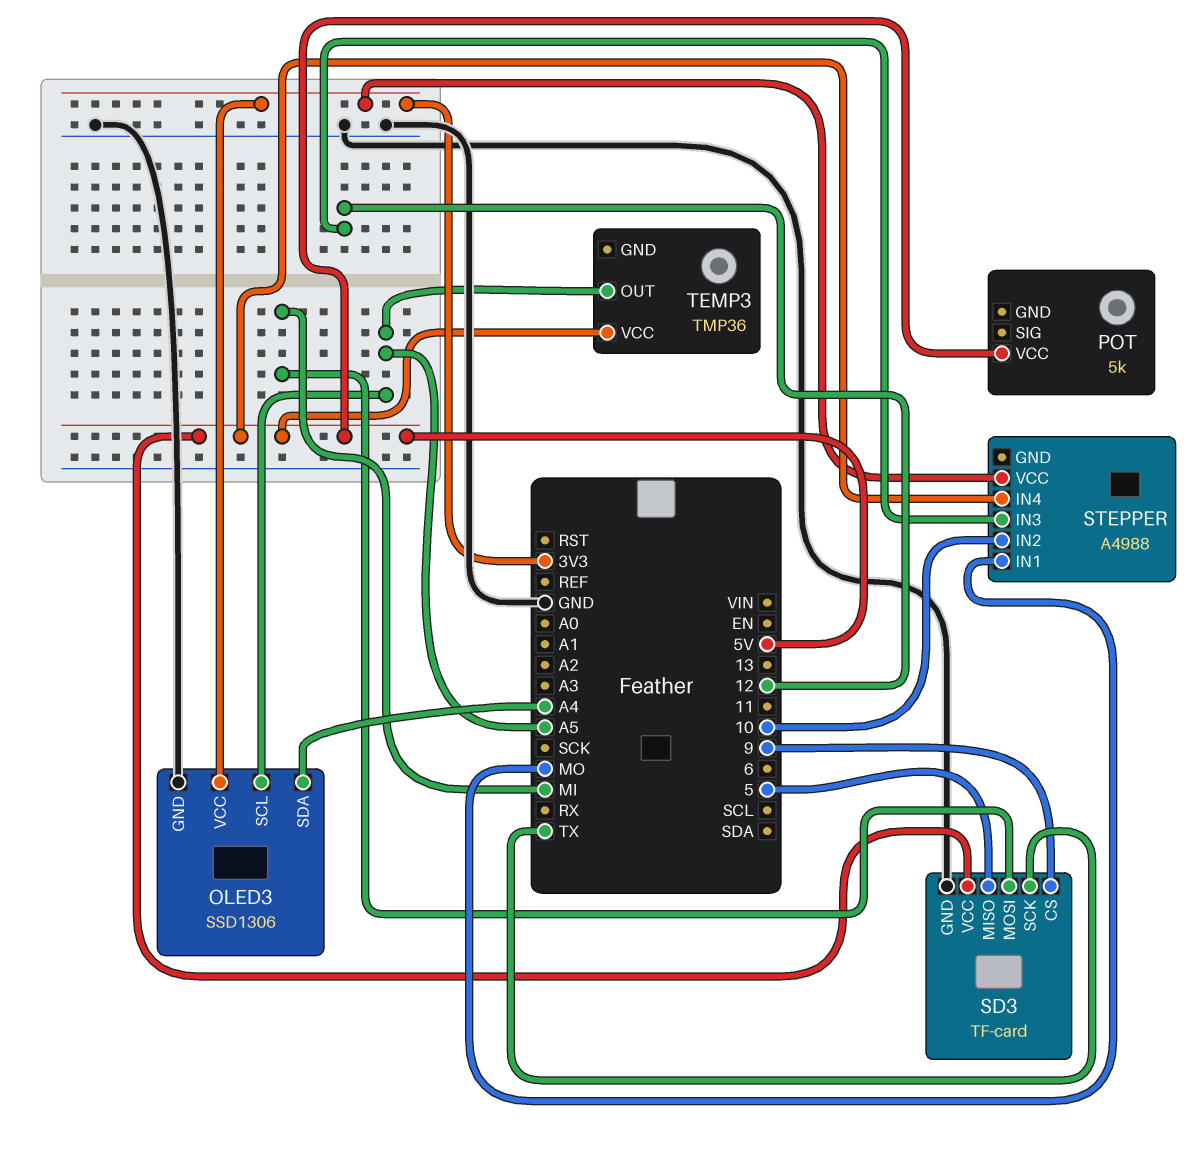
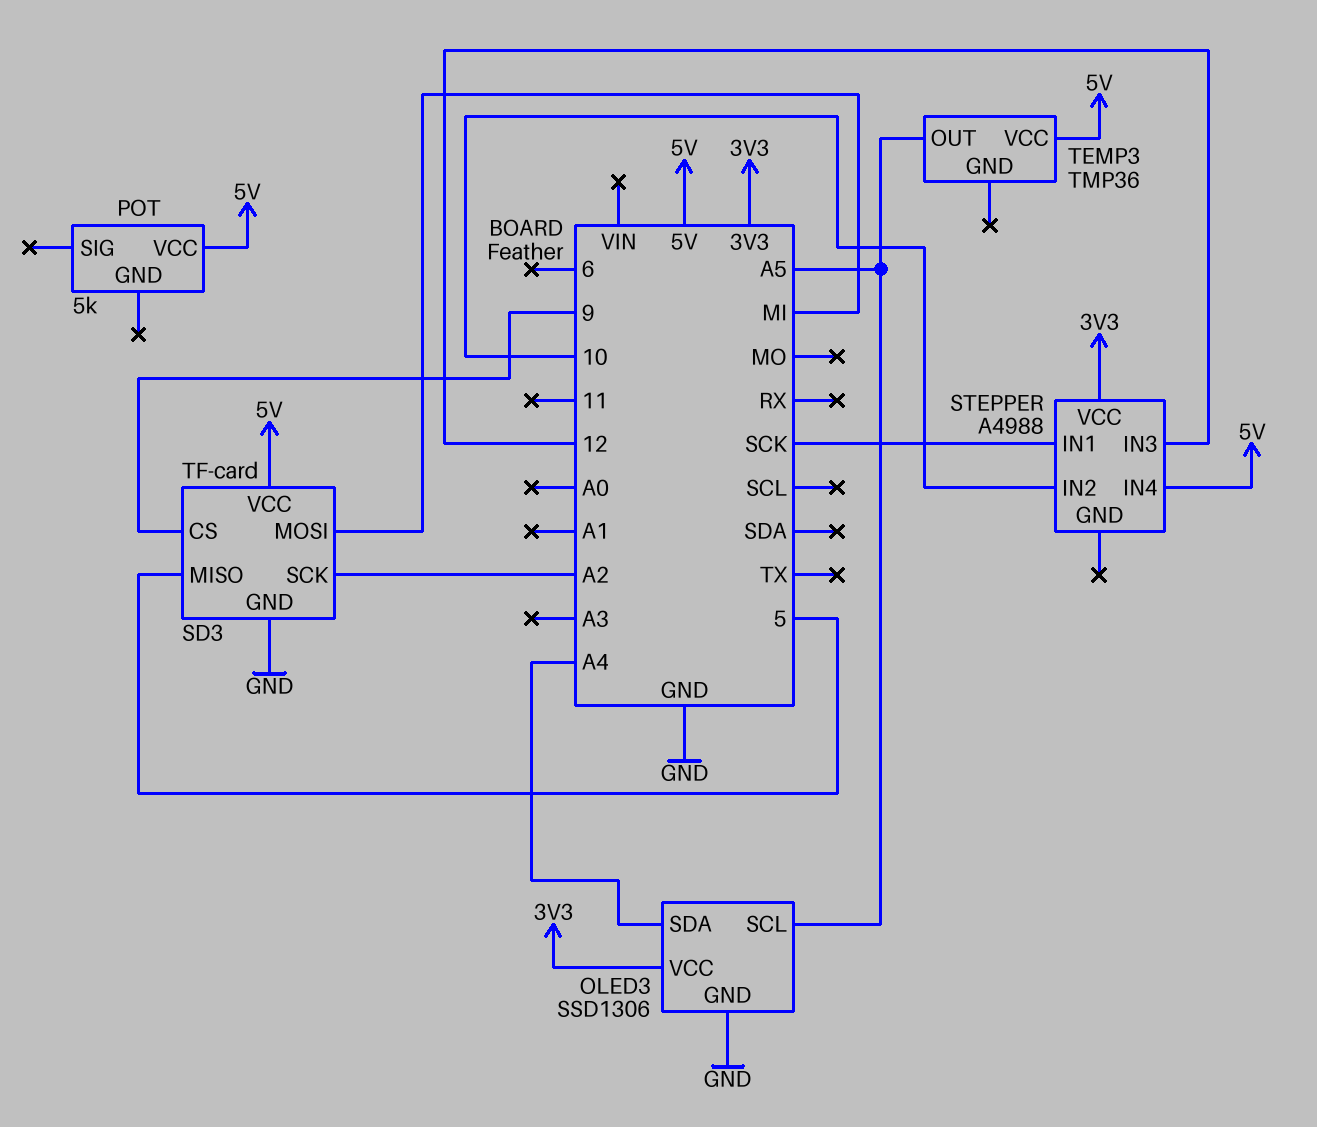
SD3 pin SCK: TX -> A2
STEPPER pin IN1: MO -> SCK

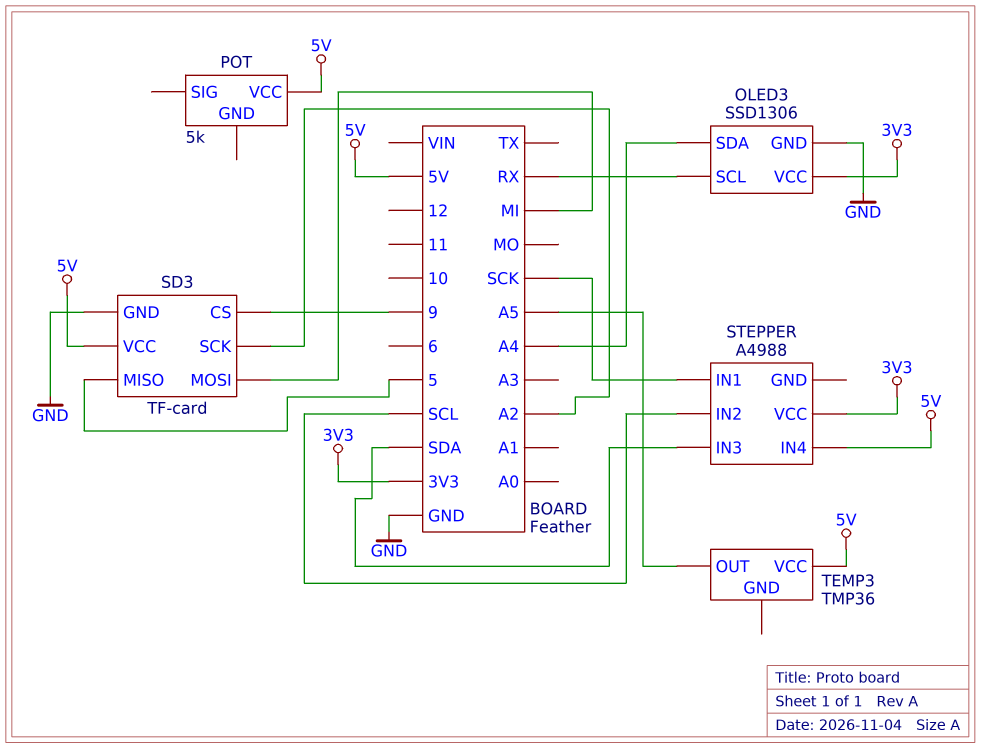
OLED3 pin SCL: A5 -> RX
STEPPER pin IN2: 10 -> SCL
STEPPER pin IN3: 12 -> SDA

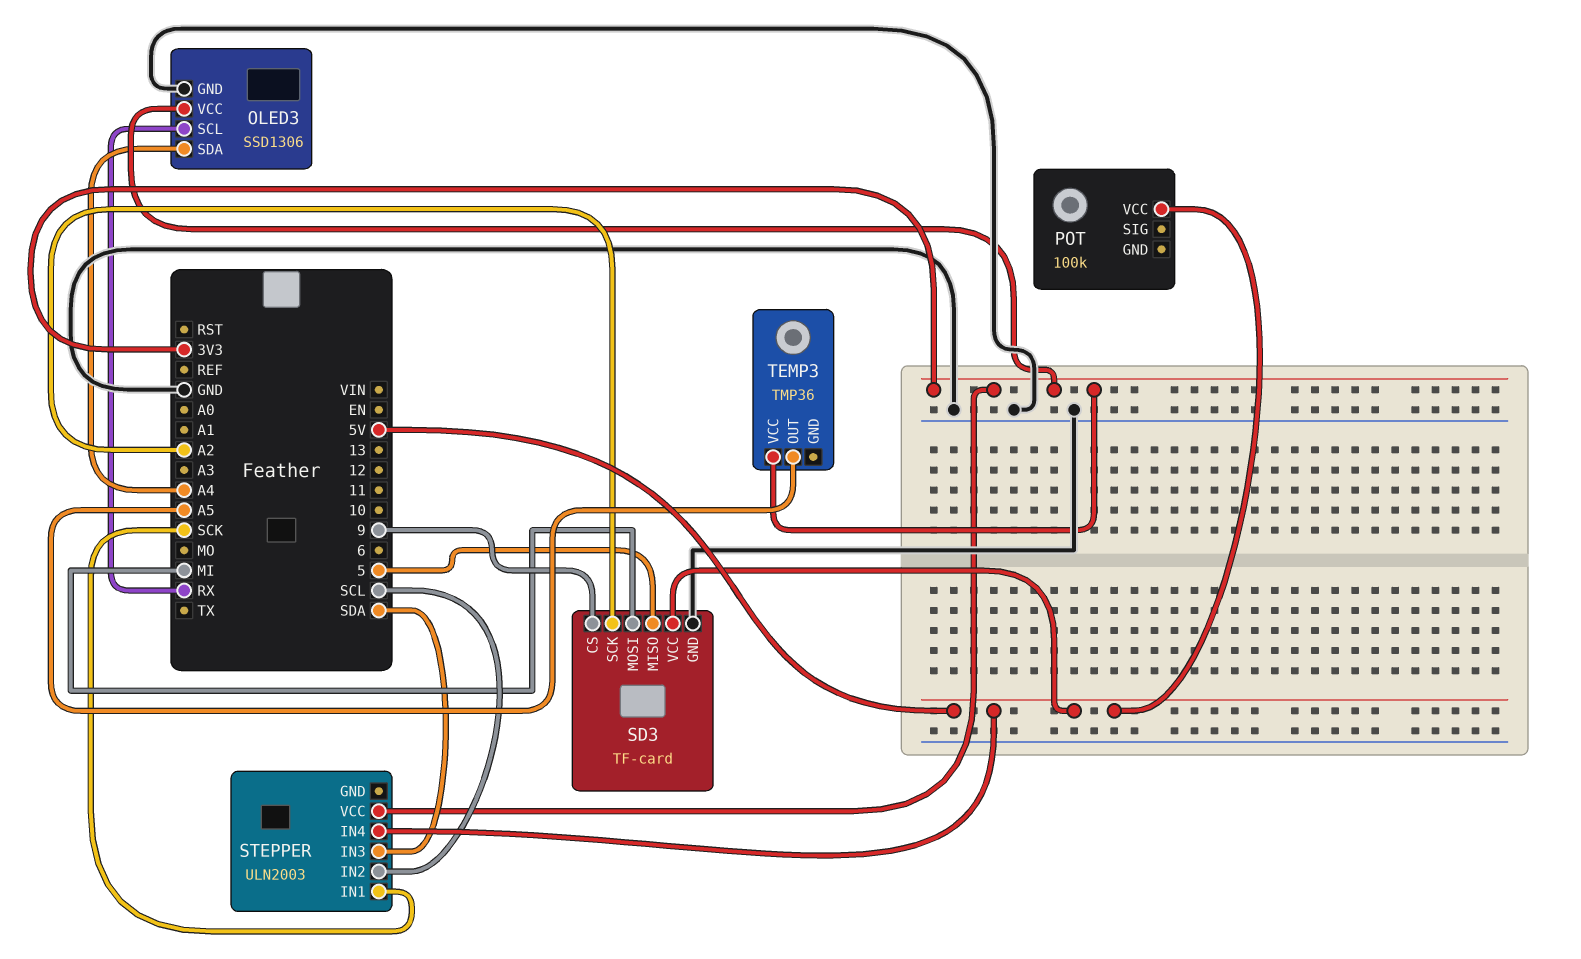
POT: 5k -> 100k
STEPPER: A4988 -> ULN2003
TEMP3 pin VCC: 5V -> 3V3

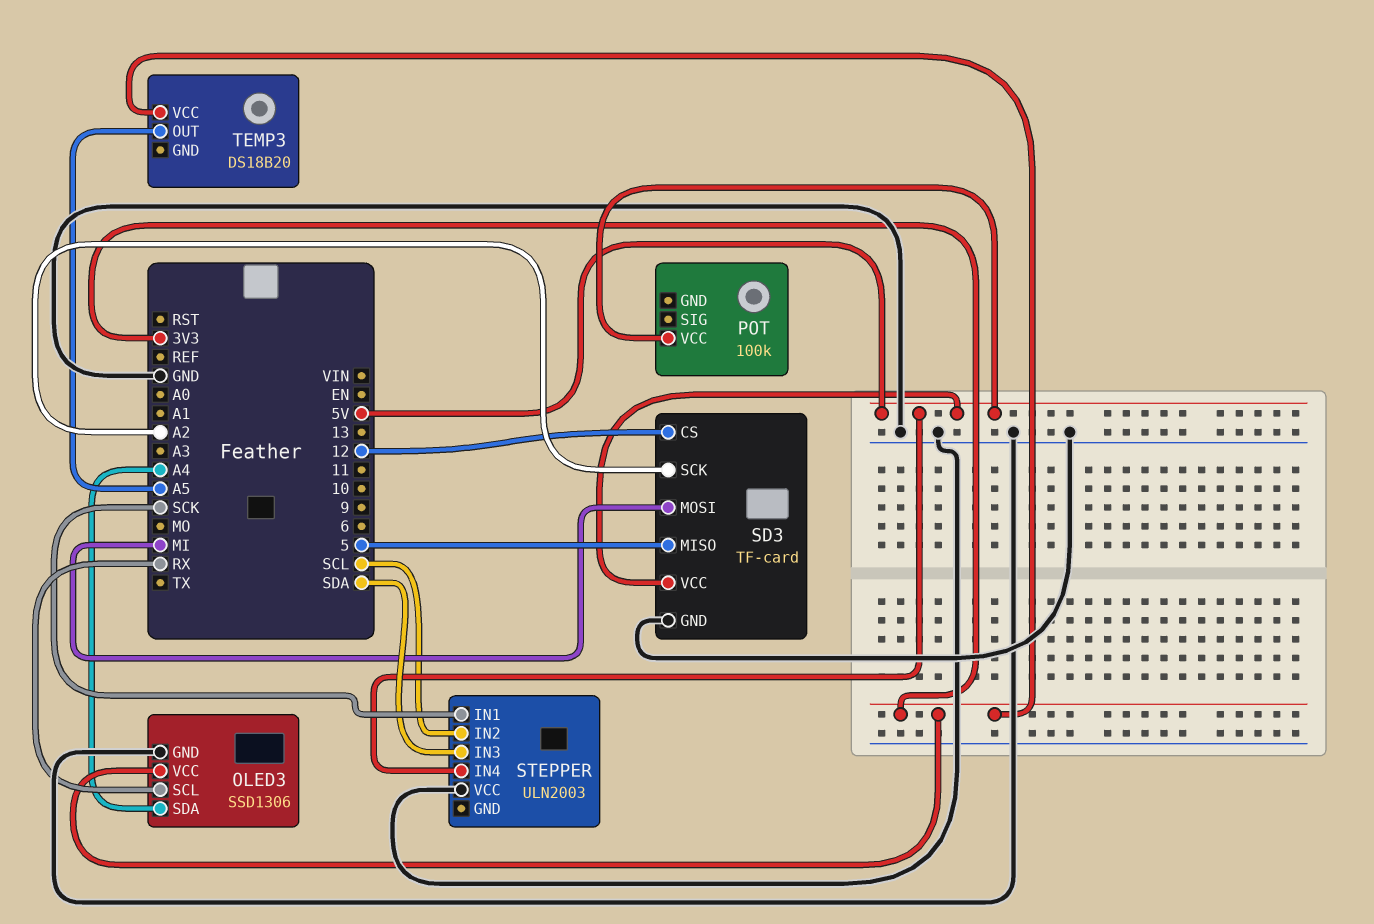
SD3 pin CS: 9 -> 12
STEPPER pin VCC: 3V3 -> GND
TEMP3: TMP36 -> DS18B20

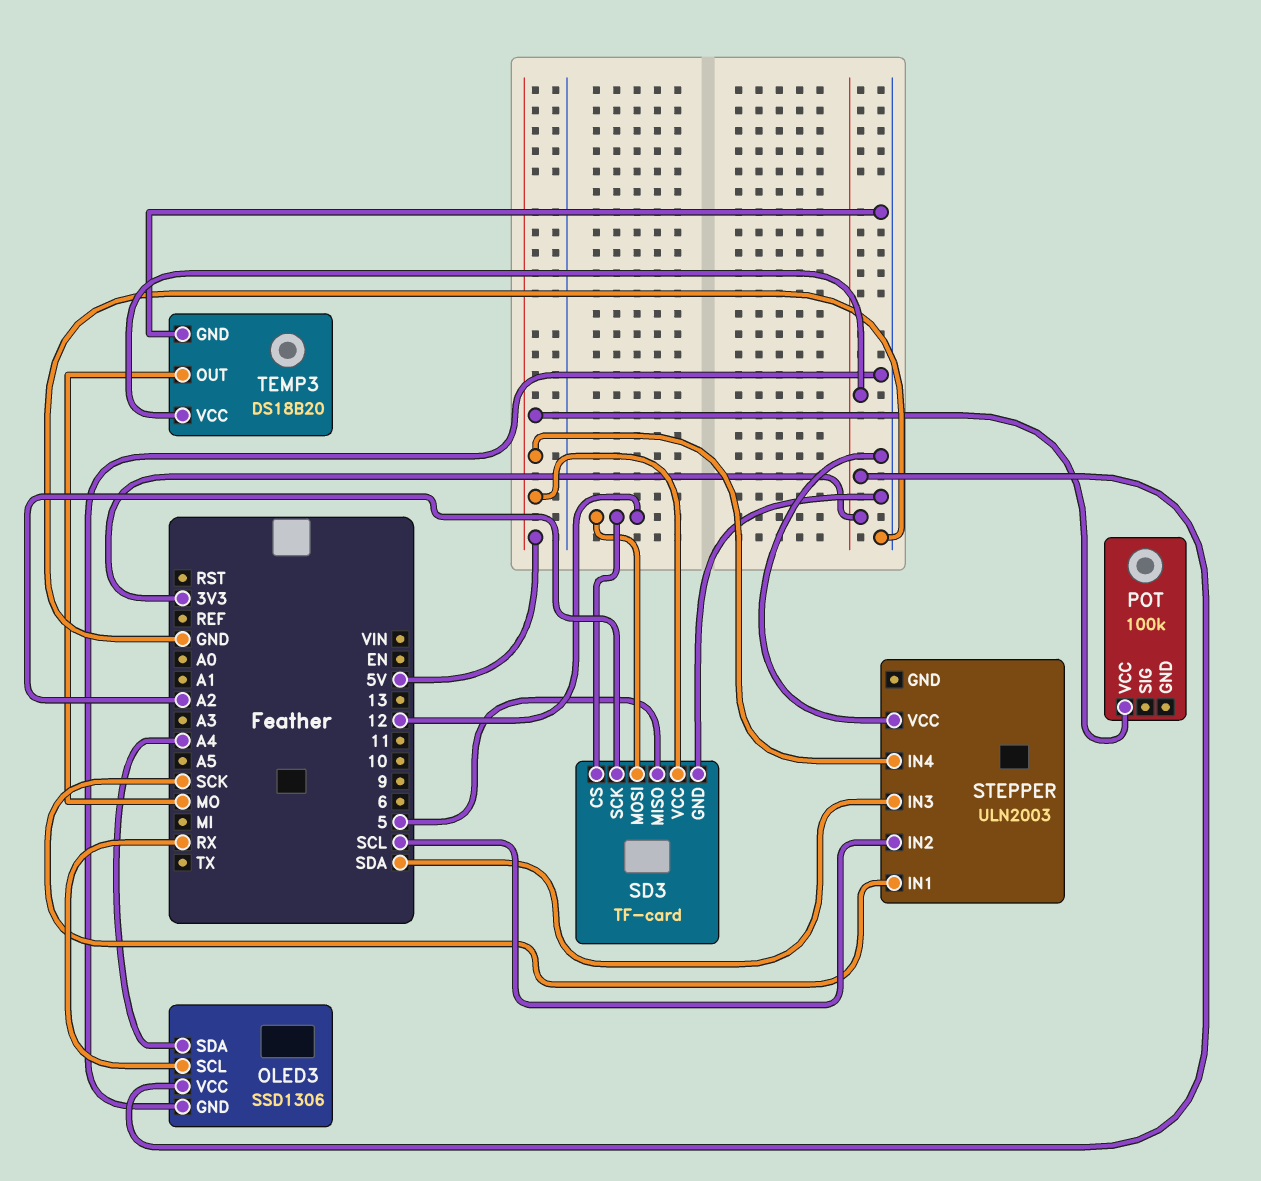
SD3 pin MOSI: MI -> 12
TEMP3 pin GND: none -> GND
TEMP3 pin OUT: A5 -> MO

